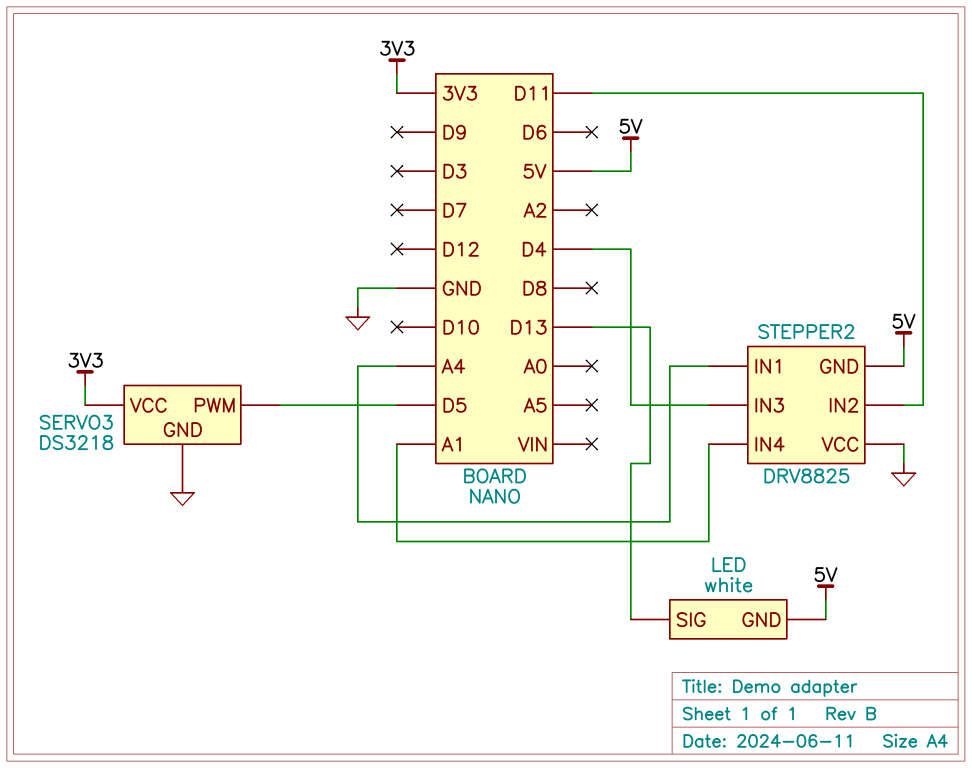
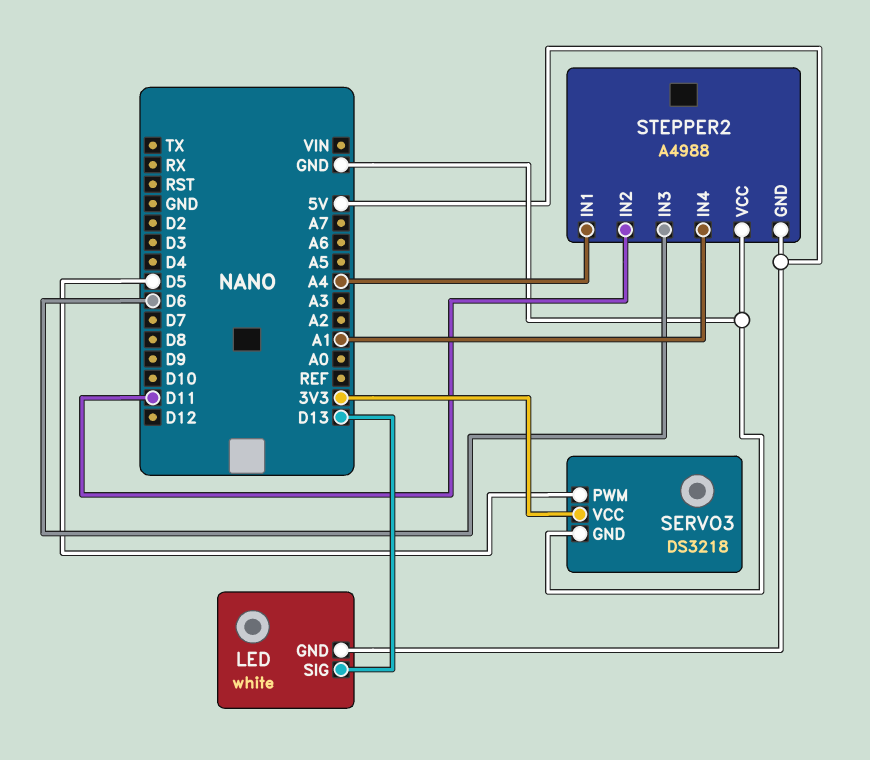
STEPPER2: DRV8825 -> A4988
STEPPER2 pin IN3: D4 -> D6

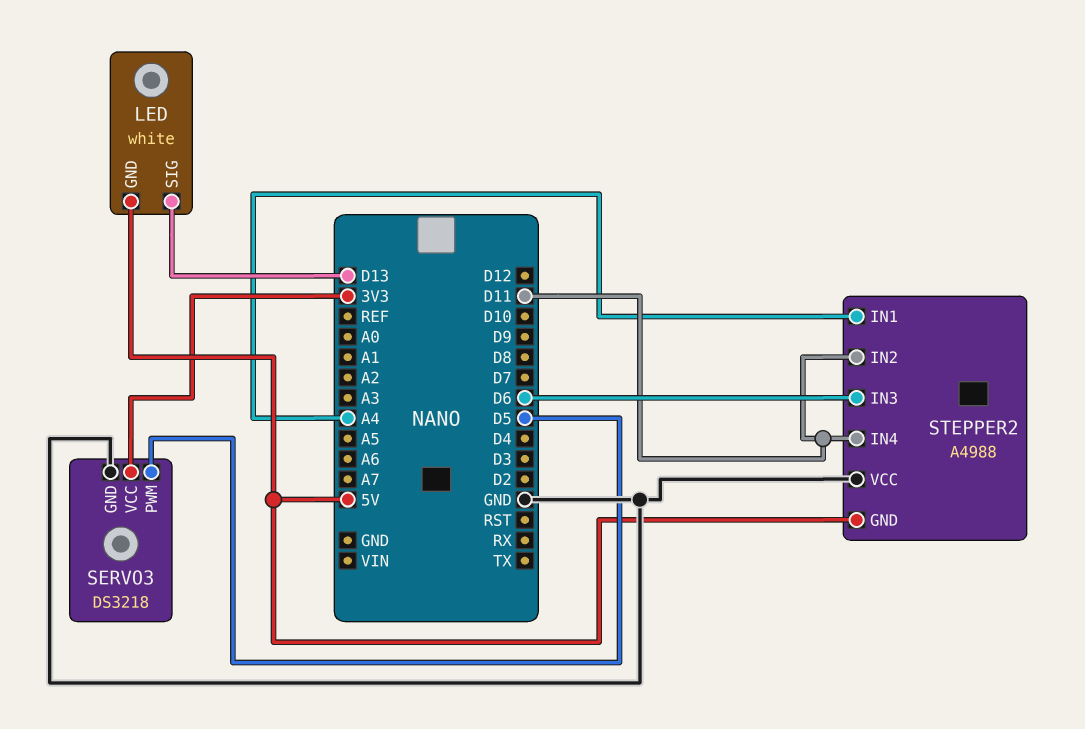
STEPPER2 pin IN4: A1 -> D11

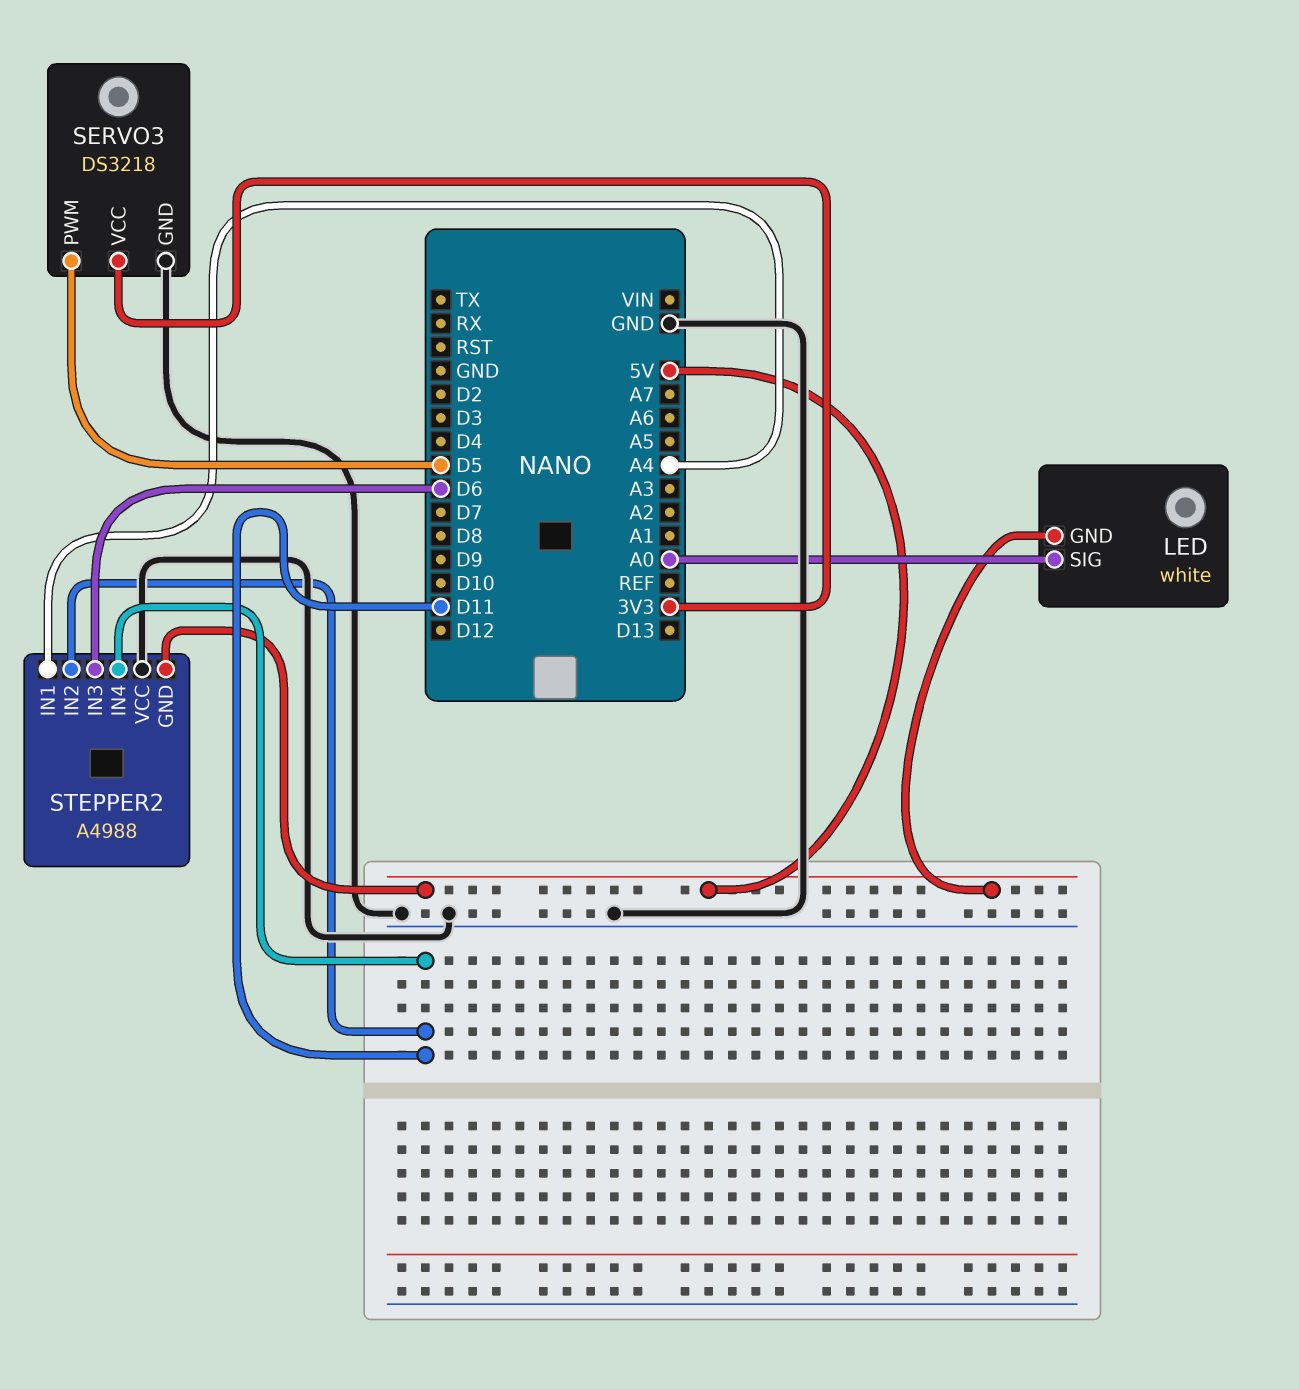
LED pin SIG: D13 -> A0

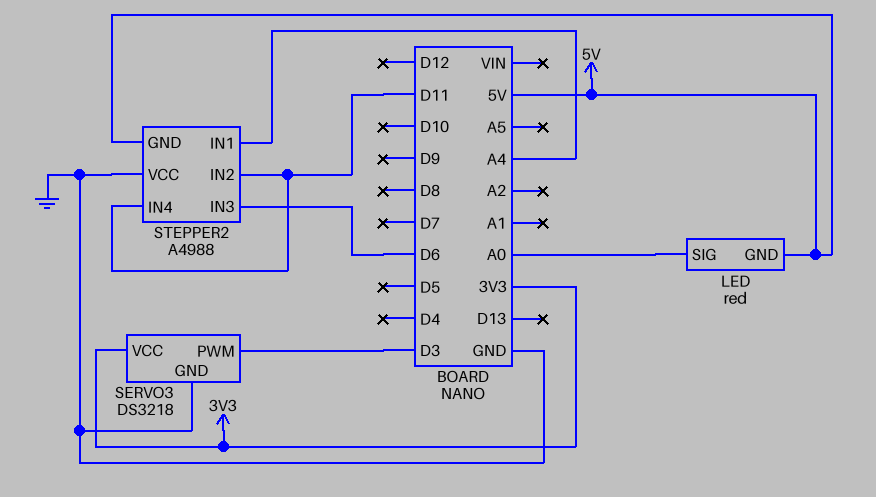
LED: white -> red
SERVO3 pin PWM: D5 -> D3

